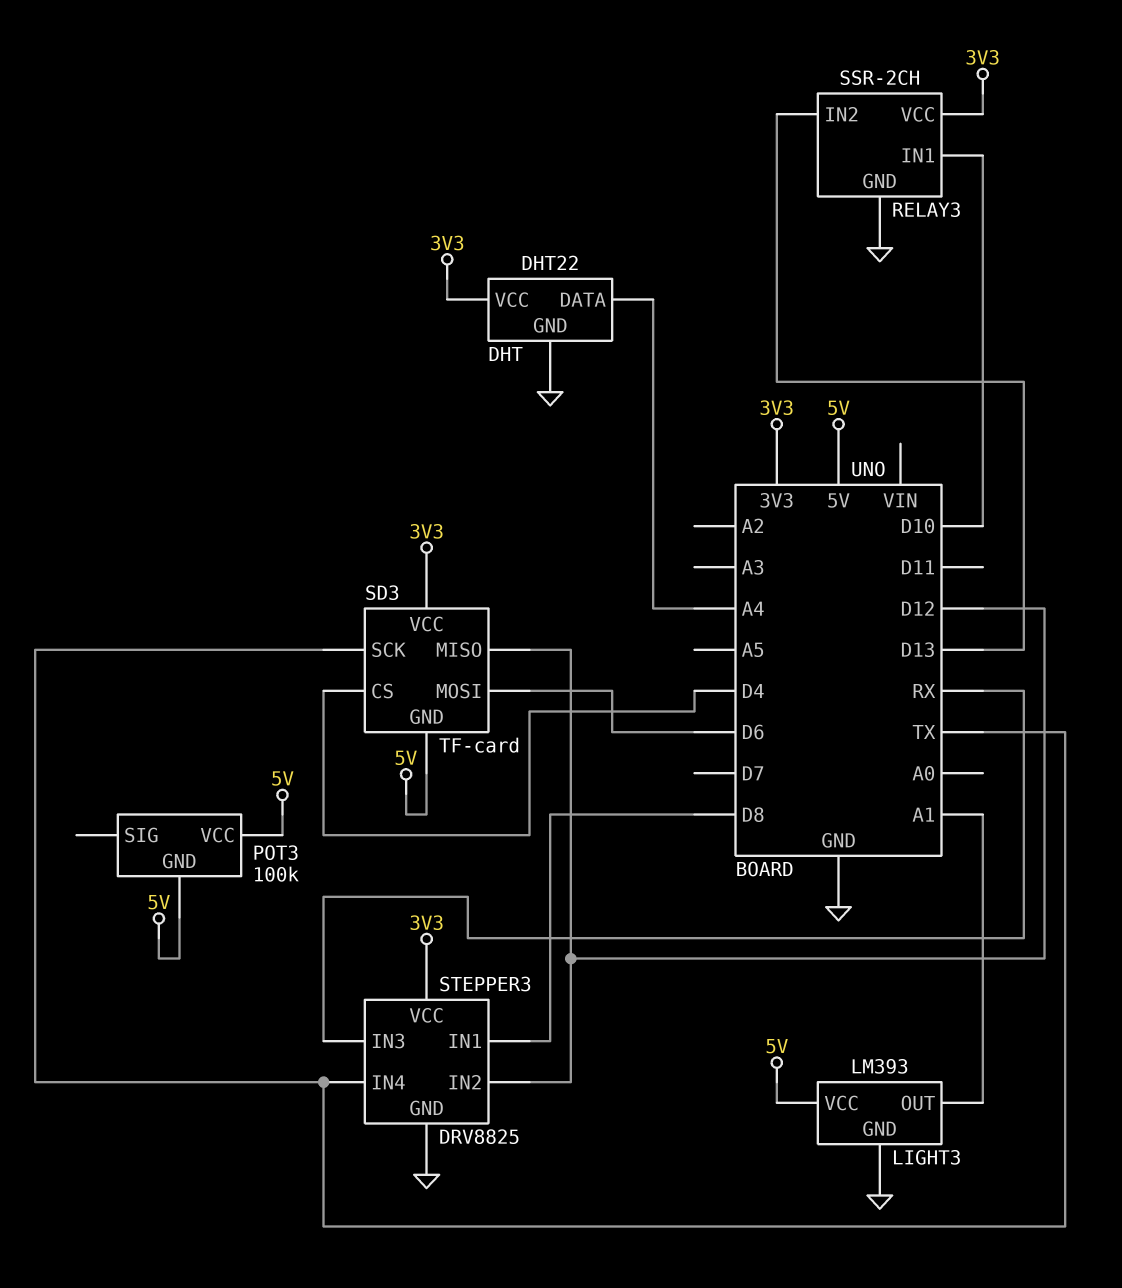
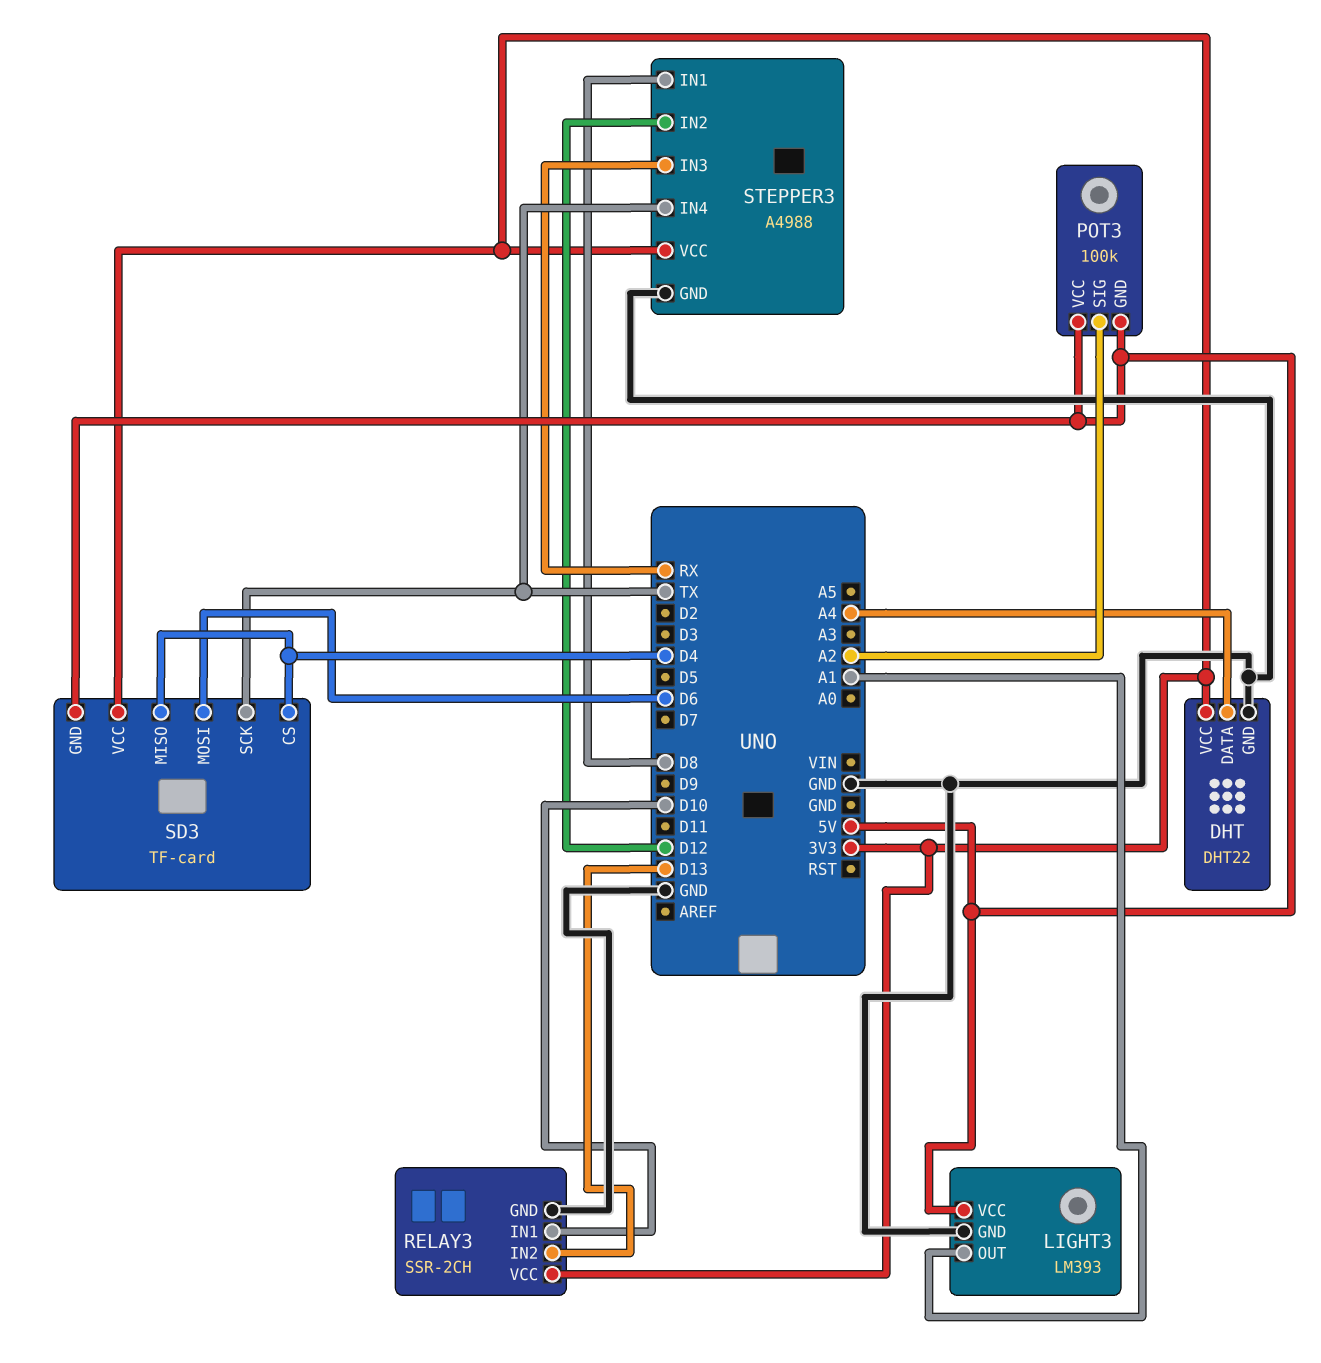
POT3 pin SIG: none -> A2
SD3 pin MISO: D12 -> D4
STEPPER3: DRV8825 -> A4988

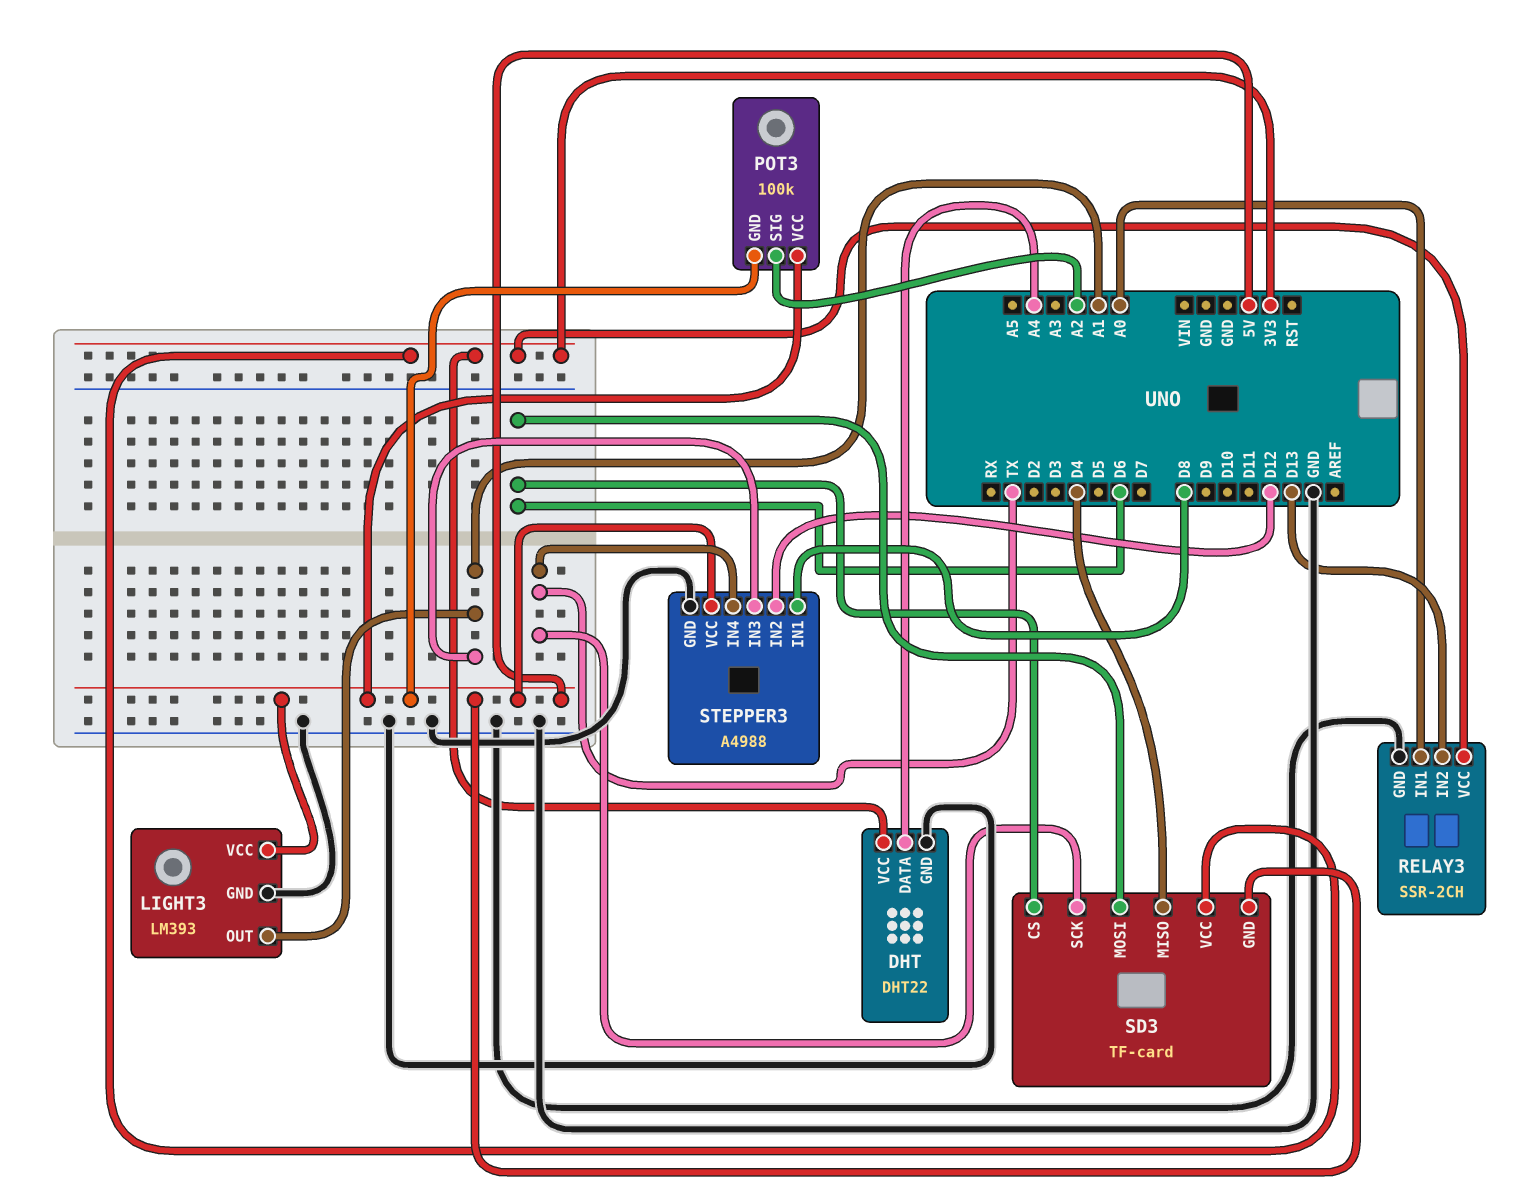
RELAY3 pin IN1: D10 -> A0
SD3 pin CS: D4 -> D6
STEPPER3 pin IN3: RX -> A1
STEPPER3 pin VCC: 3V3 -> 5V

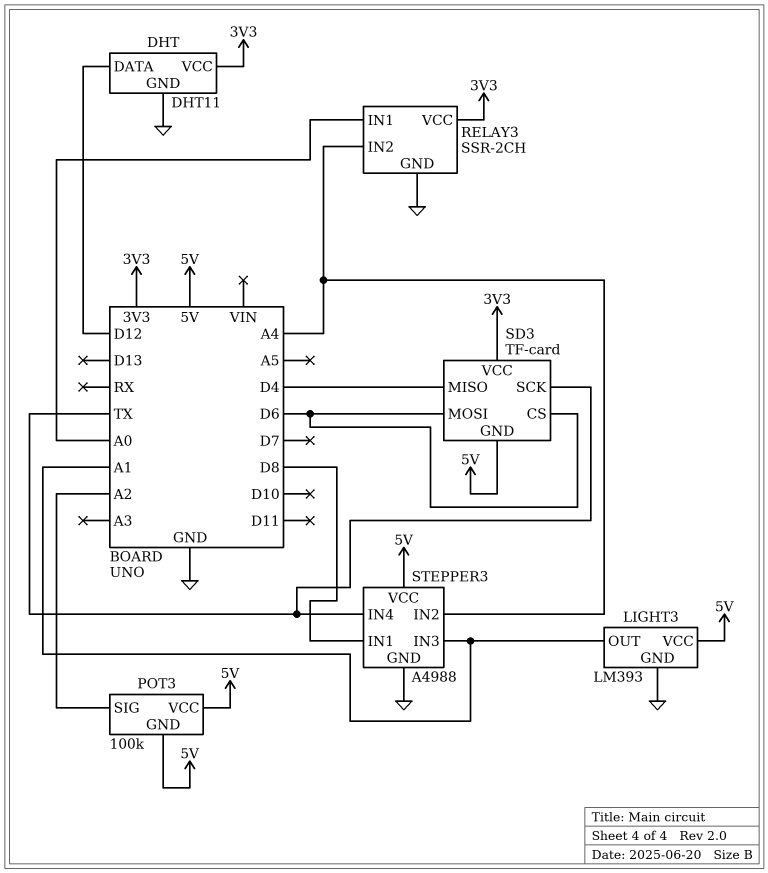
DHT: DHT22 -> DHT11
DHT pin DATA: A4 -> D12
RELAY3 pin IN2: D13 -> A4
STEPPER3 pin IN2: D12 -> A4

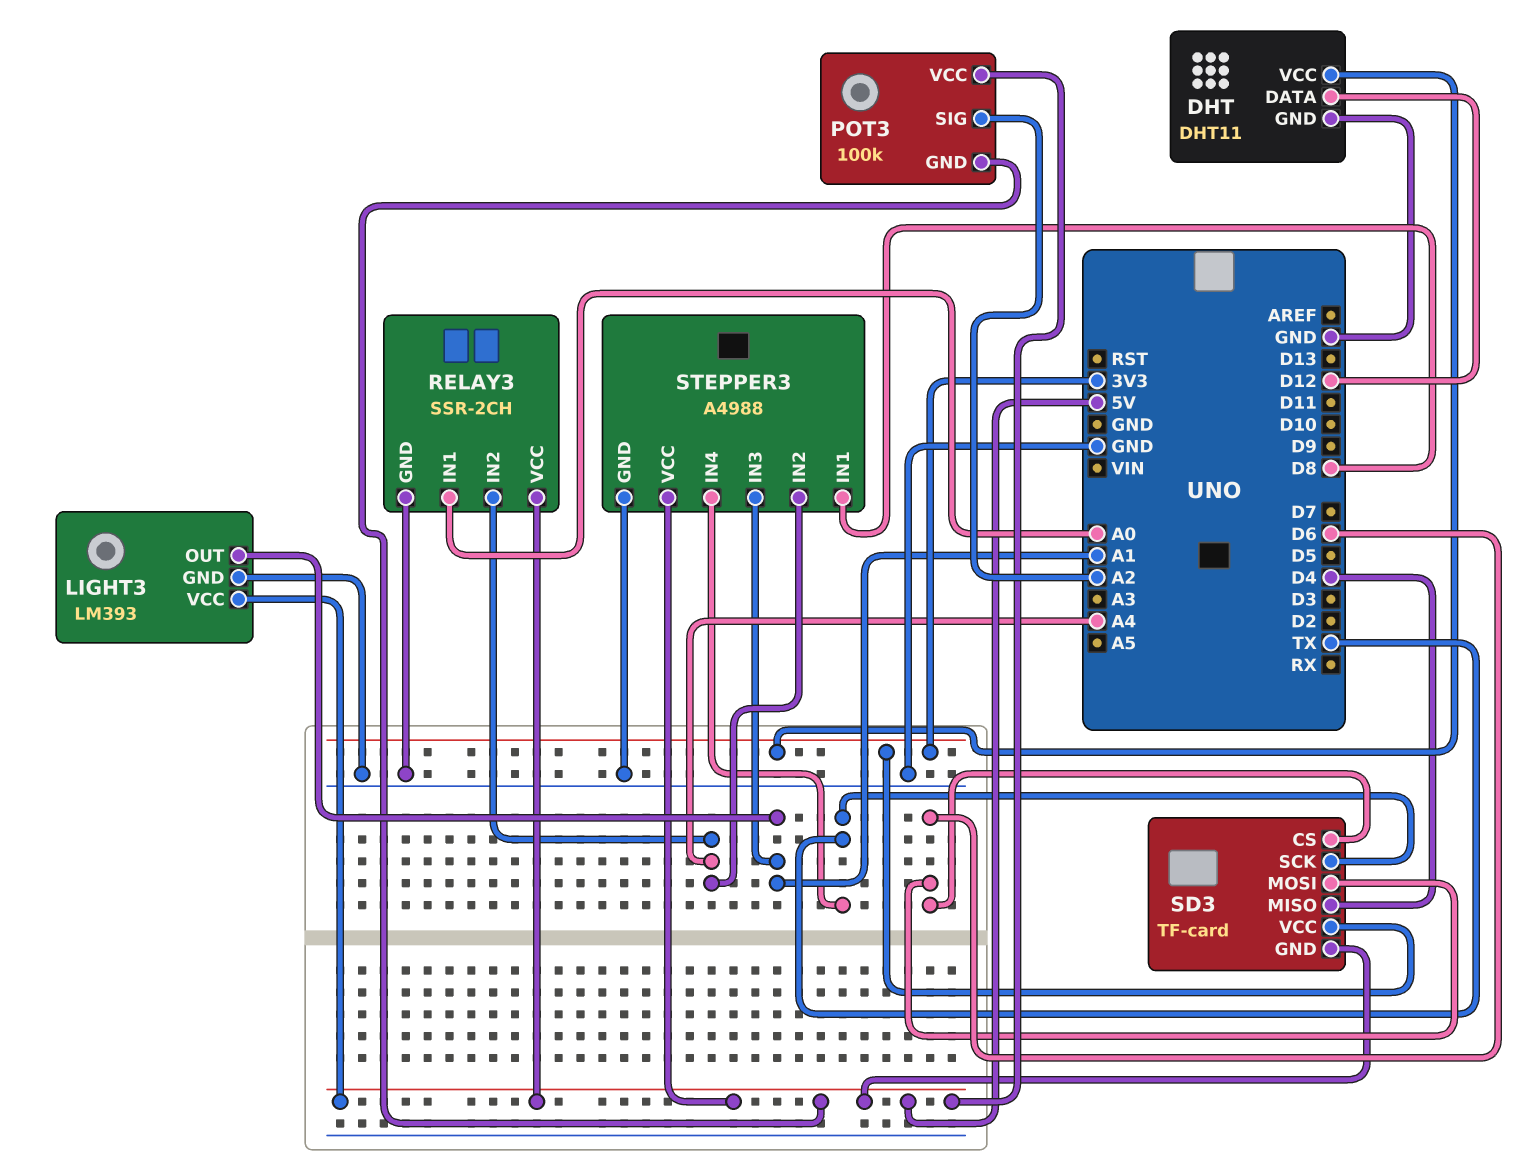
RELAY3 pin VCC: 3V3 -> 5V

